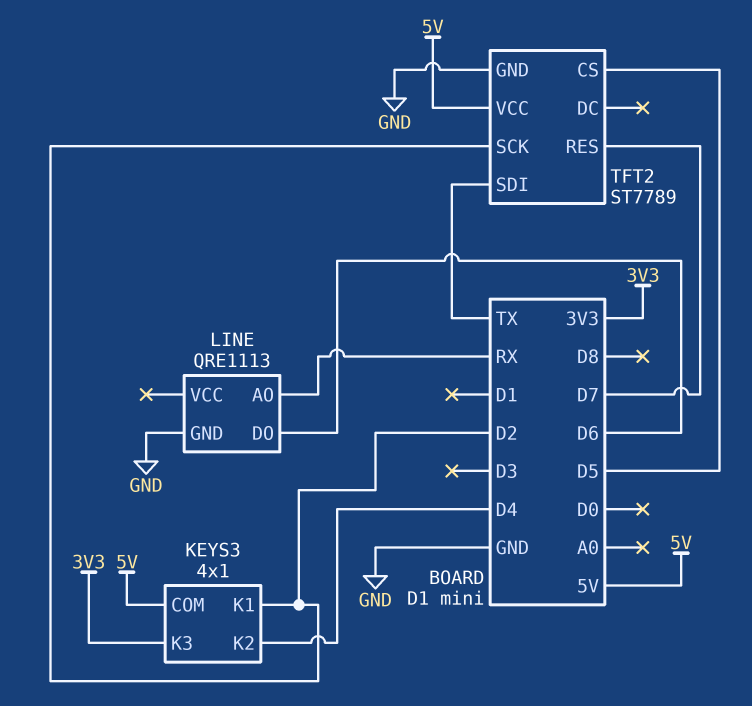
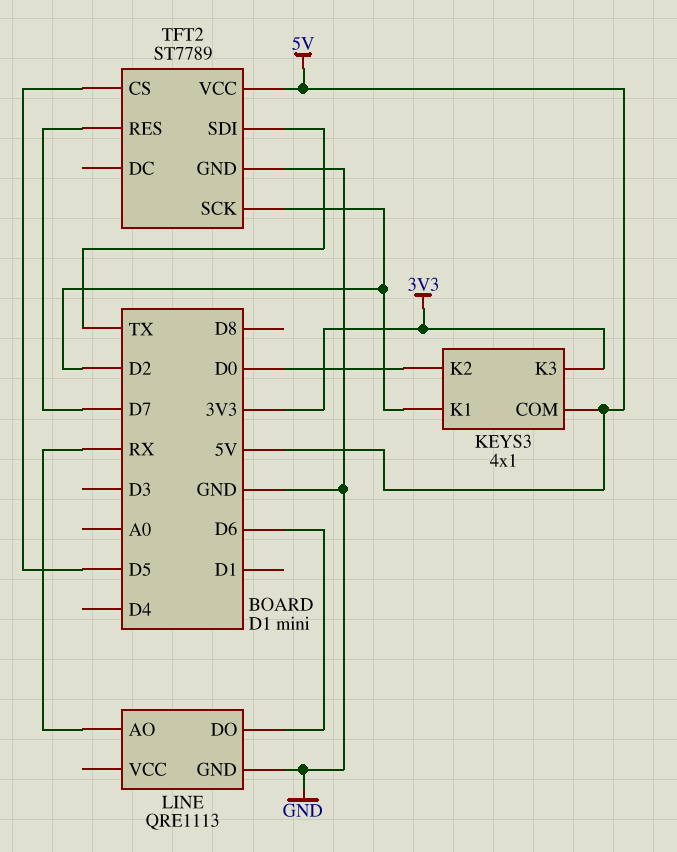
KEYS3 pin K2: D4 -> D0

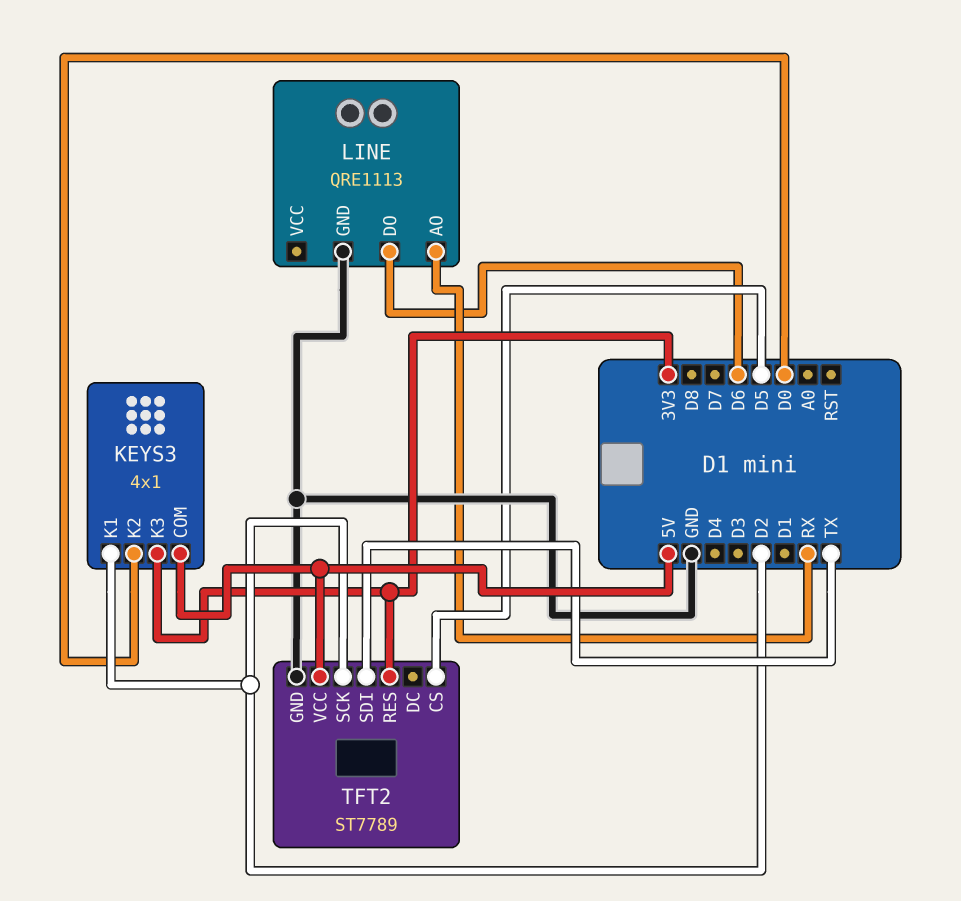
TFT2 pin RES: D7 -> 3V3

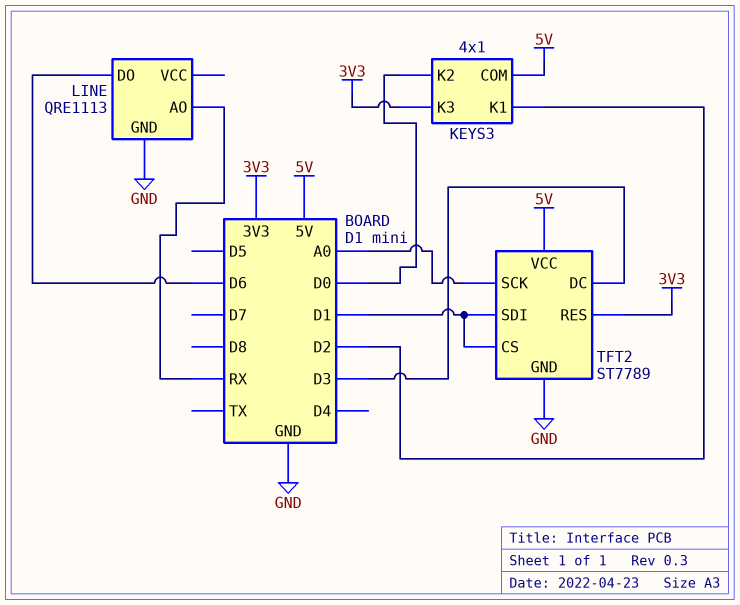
TFT2 pin CS: D5 -> D1
TFT2 pin DC: none -> D3
TFT2 pin SCK: D2 -> A0
TFT2 pin SDI: TX -> D1

